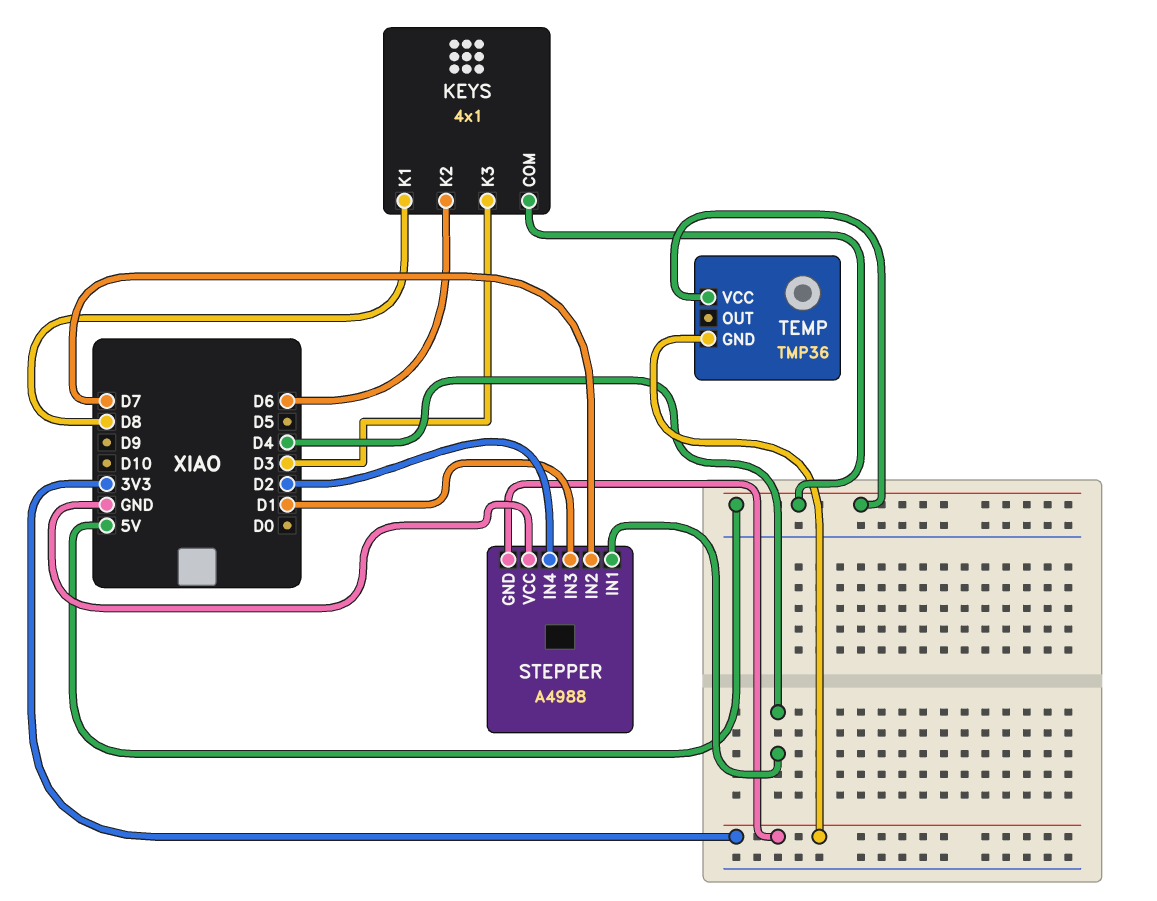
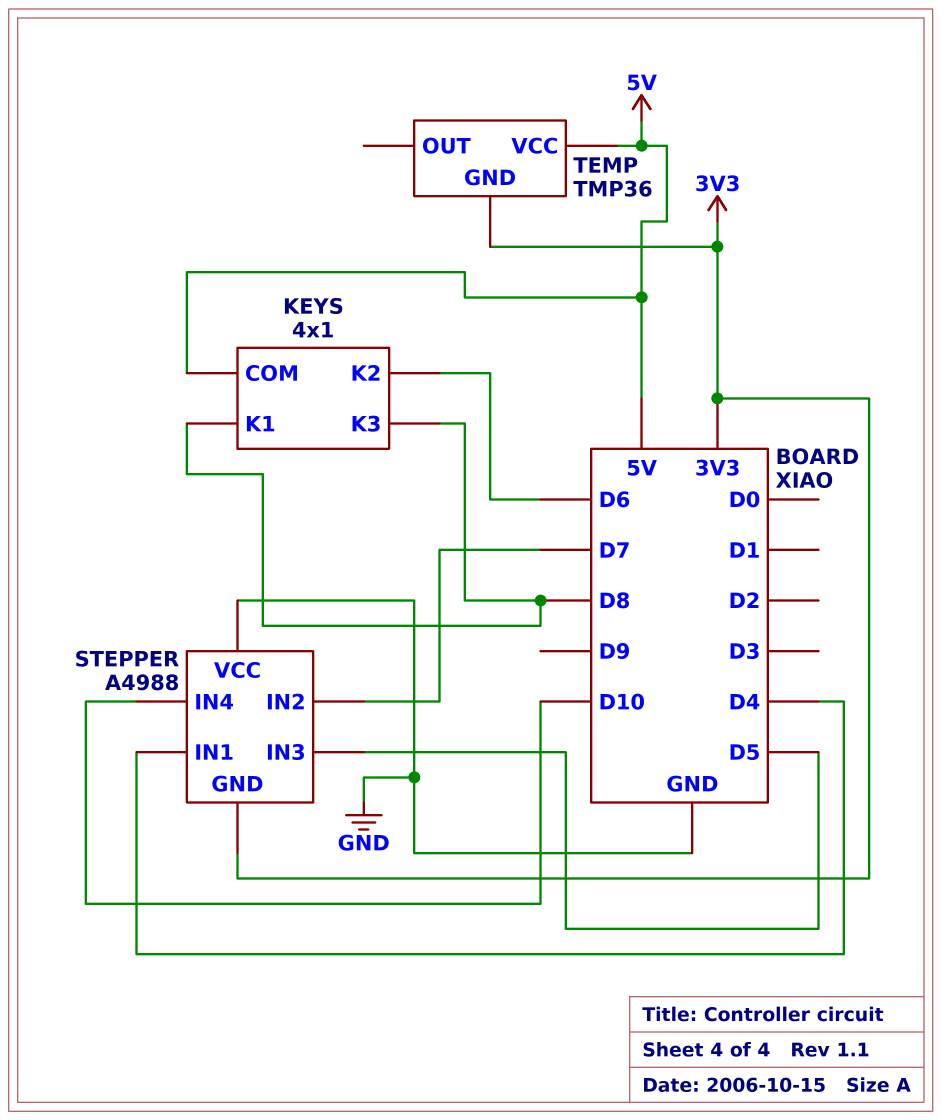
KEYS pin K3: D3 -> D8
STEPPER pin IN3: D1 -> D5
STEPPER pin IN4: D2 -> D10

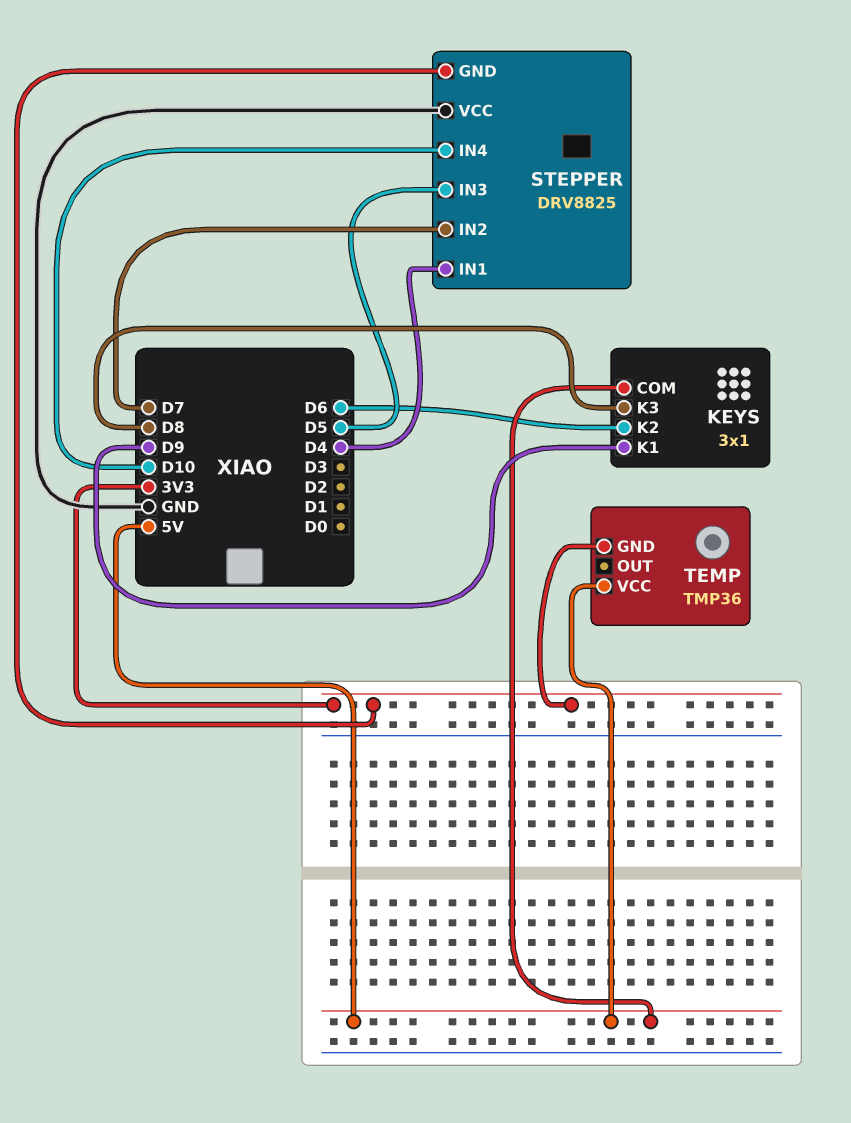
KEYS: 4x1 -> 3x1
KEYS pin K1: D8 -> D9
STEPPER: A4988 -> DRV8825

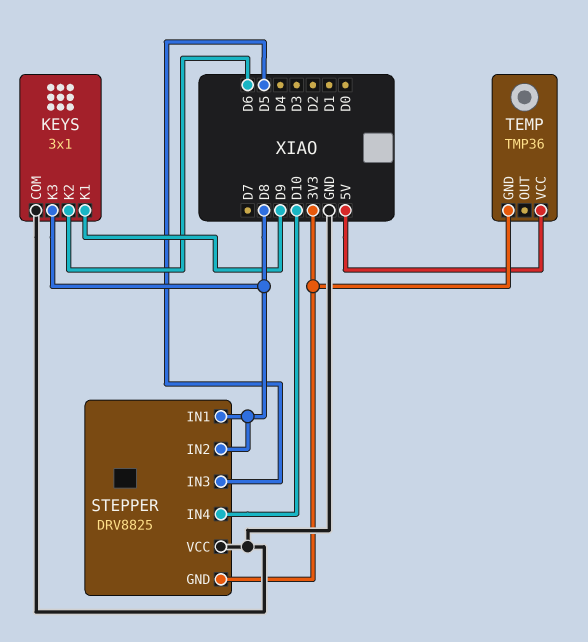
KEYS pin COM: 5V -> GND
STEPPER pin IN1: D4 -> D8
STEPPER pin IN2: D7 -> D8

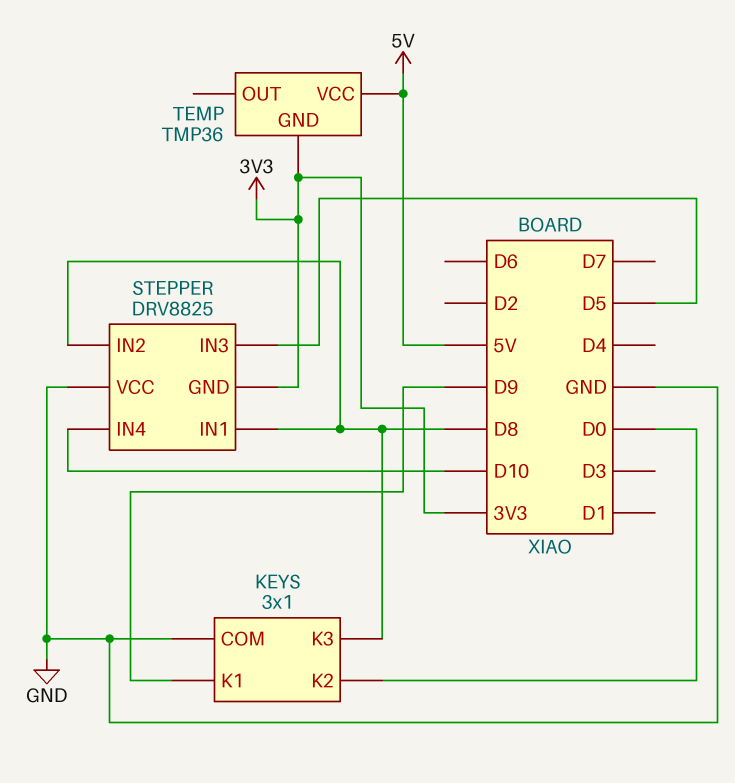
KEYS pin K2: D6 -> D0

